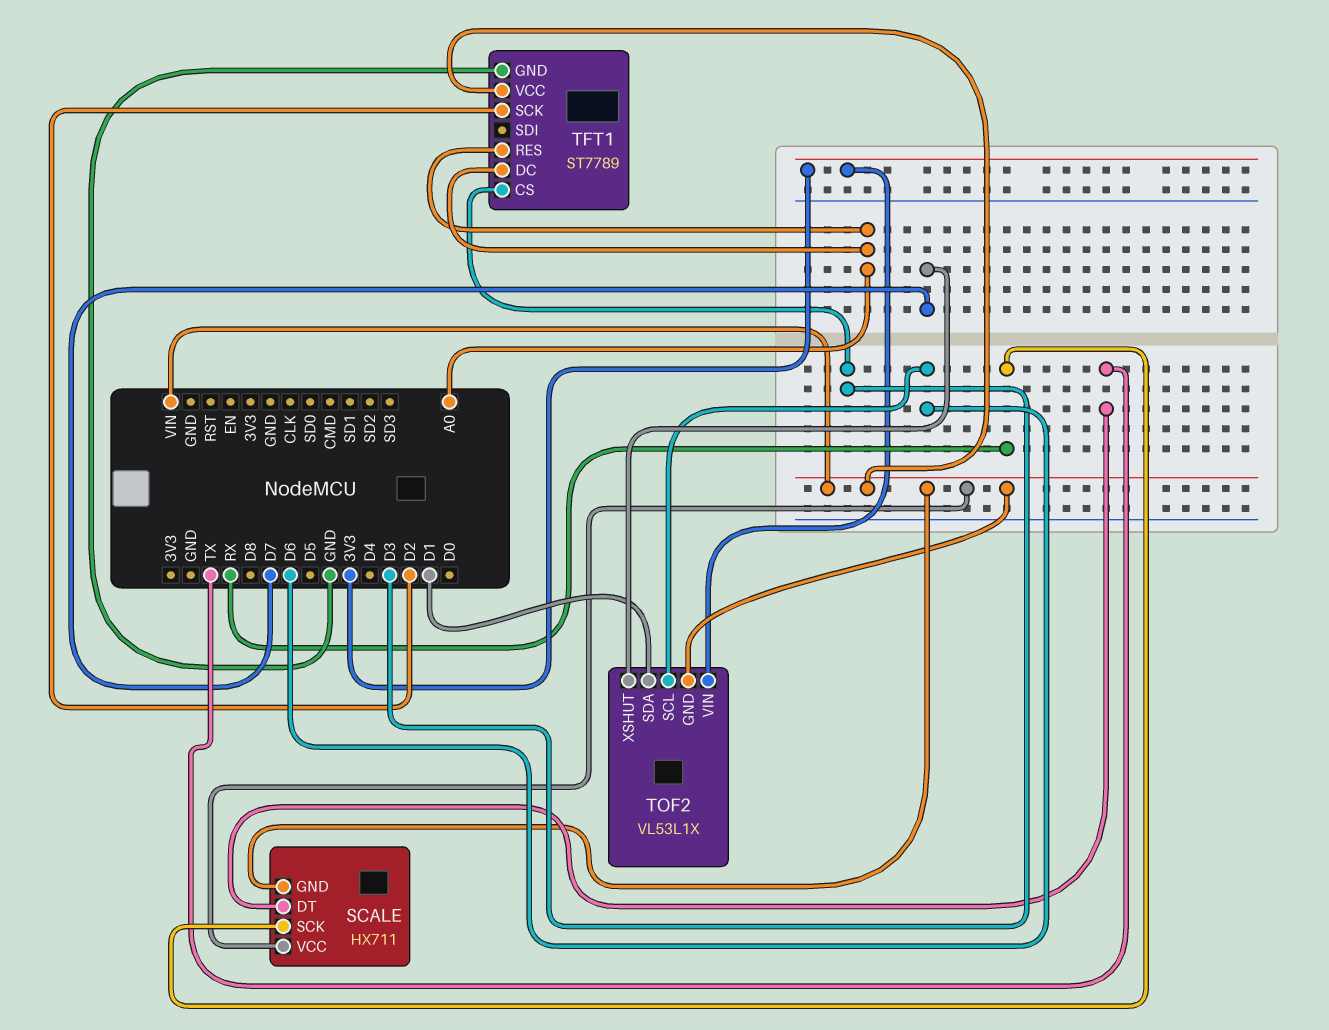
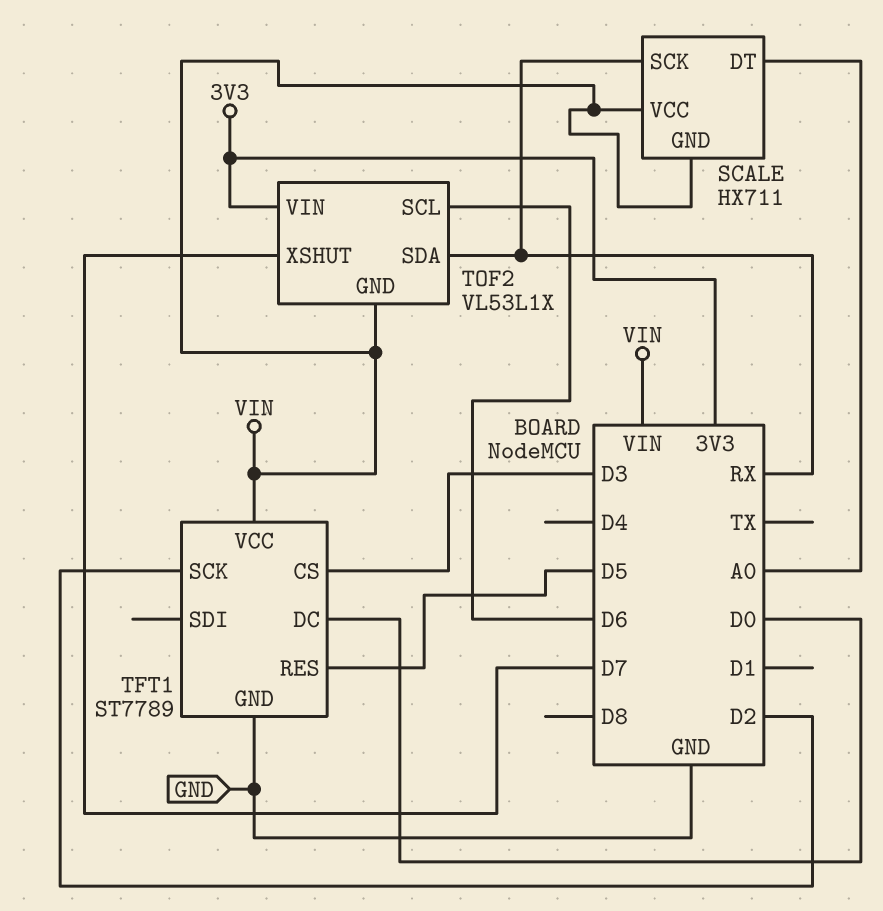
SCALE pin DT: TX -> A0
TFT1 pin DC: A0 -> D0
TFT1 pin RES: A0 -> D5
TOF2 pin SDA: D1 -> RX

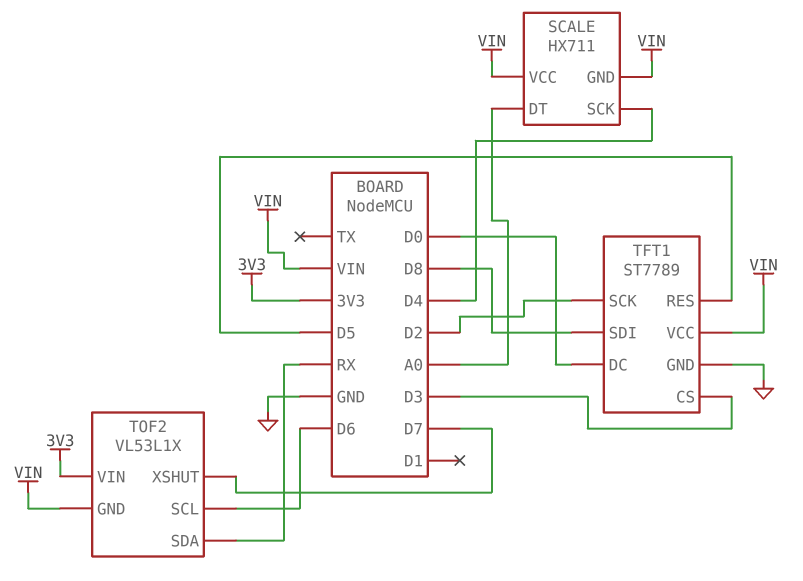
SCALE pin SCK: RX -> D4
TFT1 pin SDI: none -> D8

